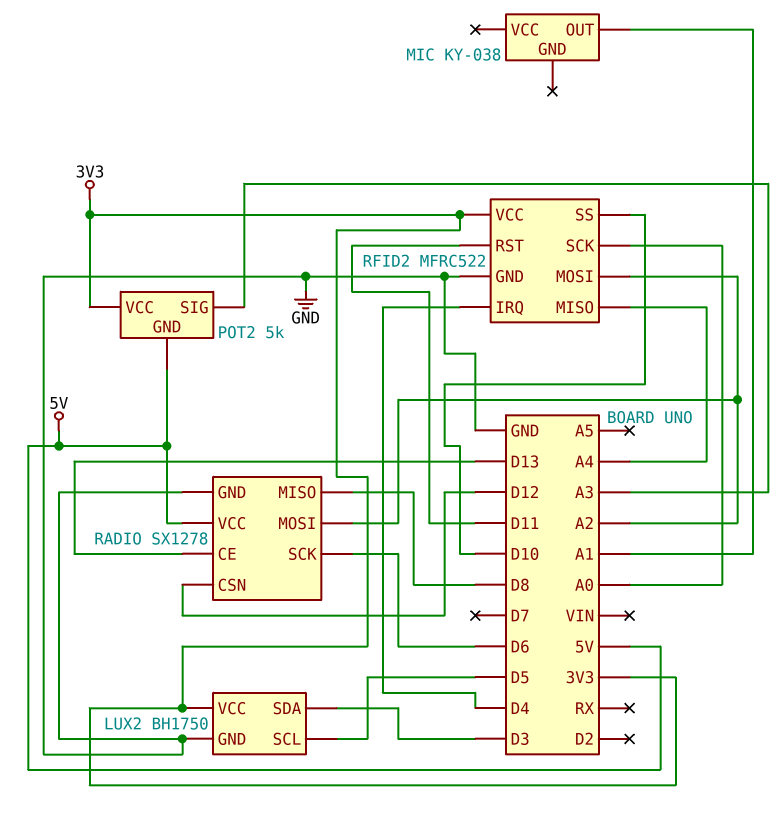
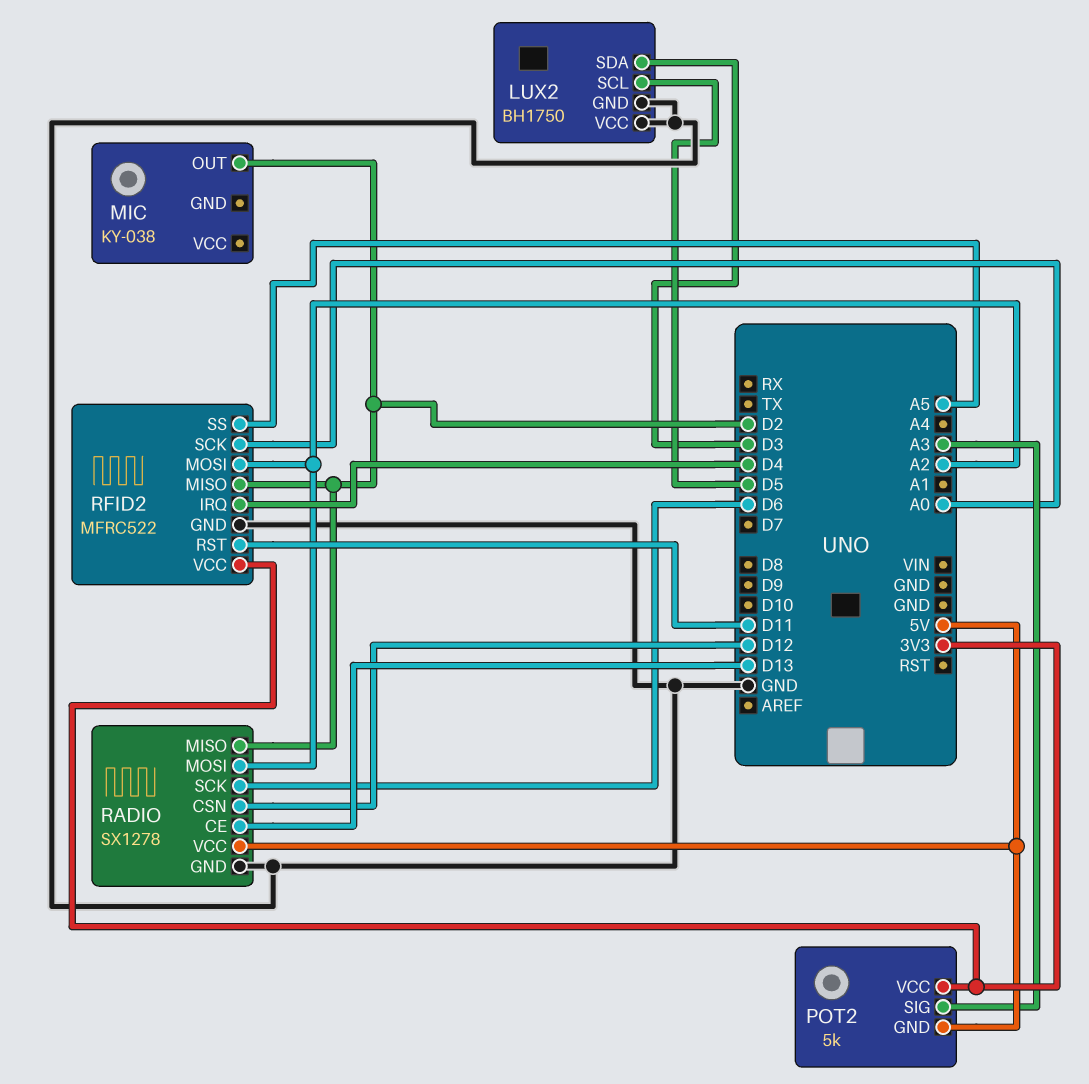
LUX2 pin VCC: 3V3 -> GND
MIC pin OUT: A1 -> D2
RADIO pin MISO: D8 -> D2
RFID2 pin MISO: A4 -> D2
RFID2 pin SS: D10 -> A5

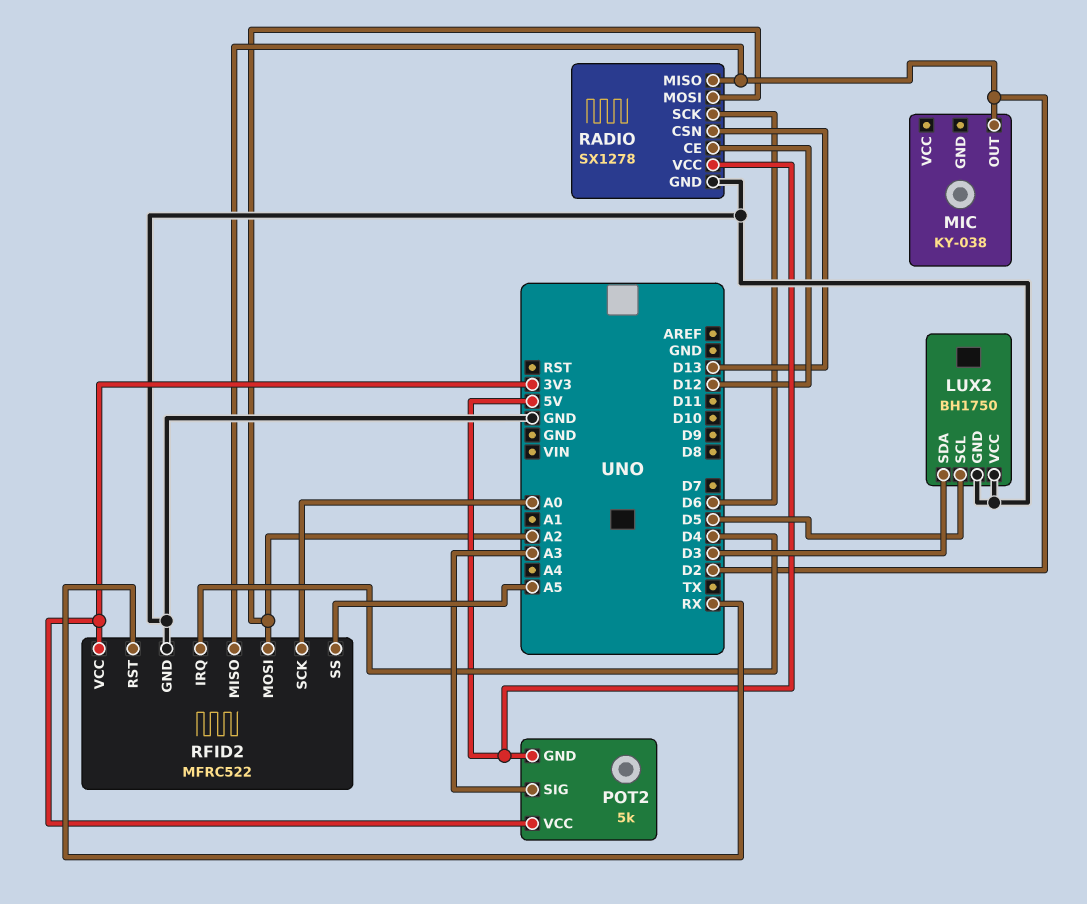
RADIO pin CE: D13 -> D12
RADIO pin CSN: D12 -> D13
RFID2 pin RST: D11 -> RX

